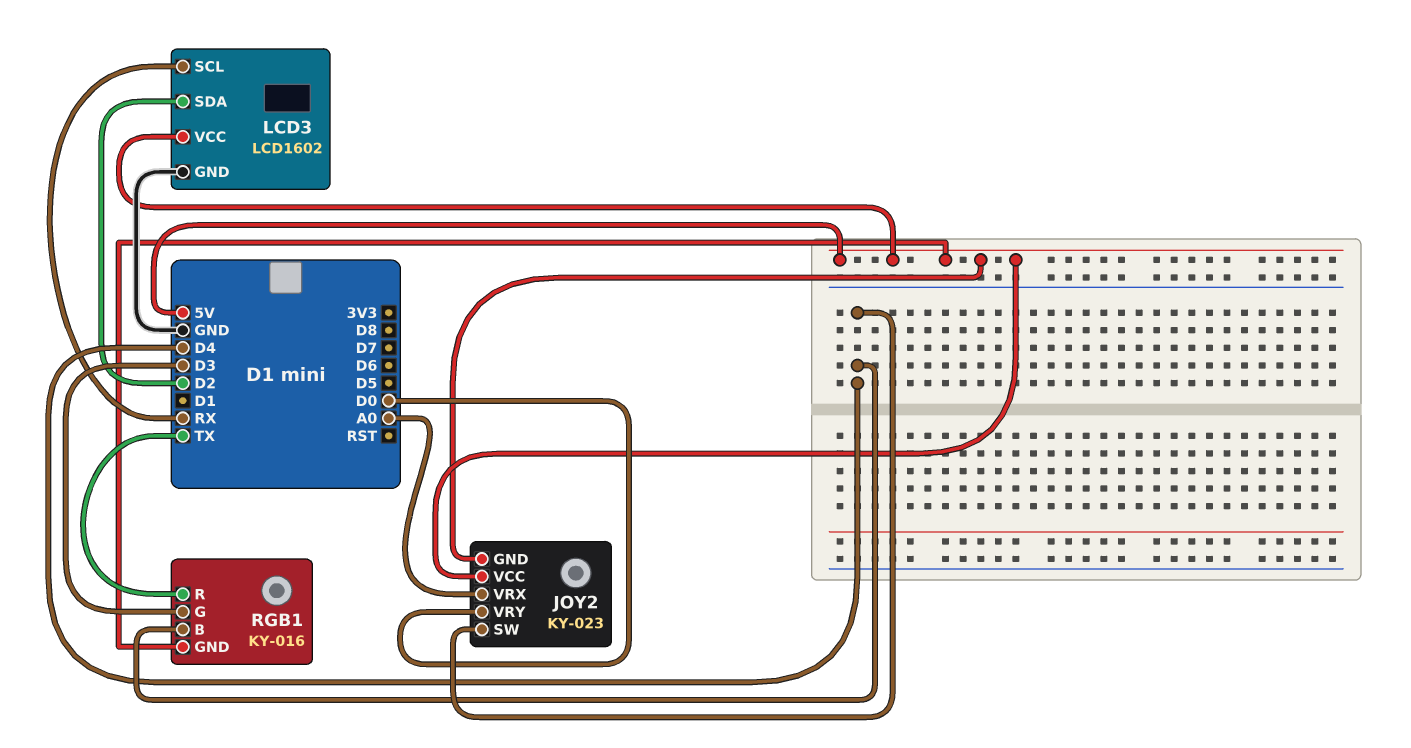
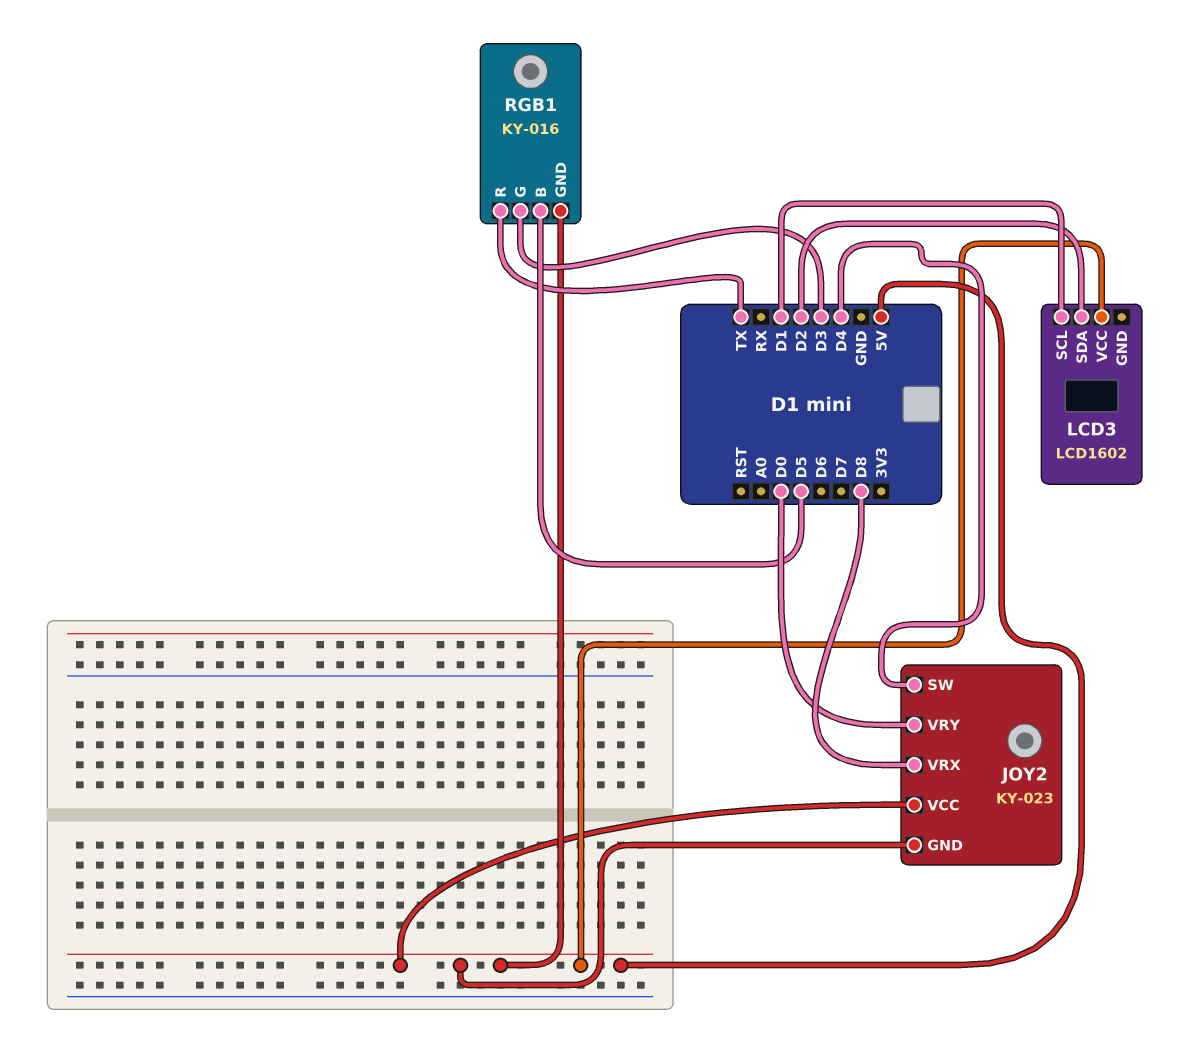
JOY2 pin VRX: A0 -> D8
LCD3 pin GND: GND -> none
LCD3 pin SCL: RX -> D1
RGB1 pin B: D4 -> D5

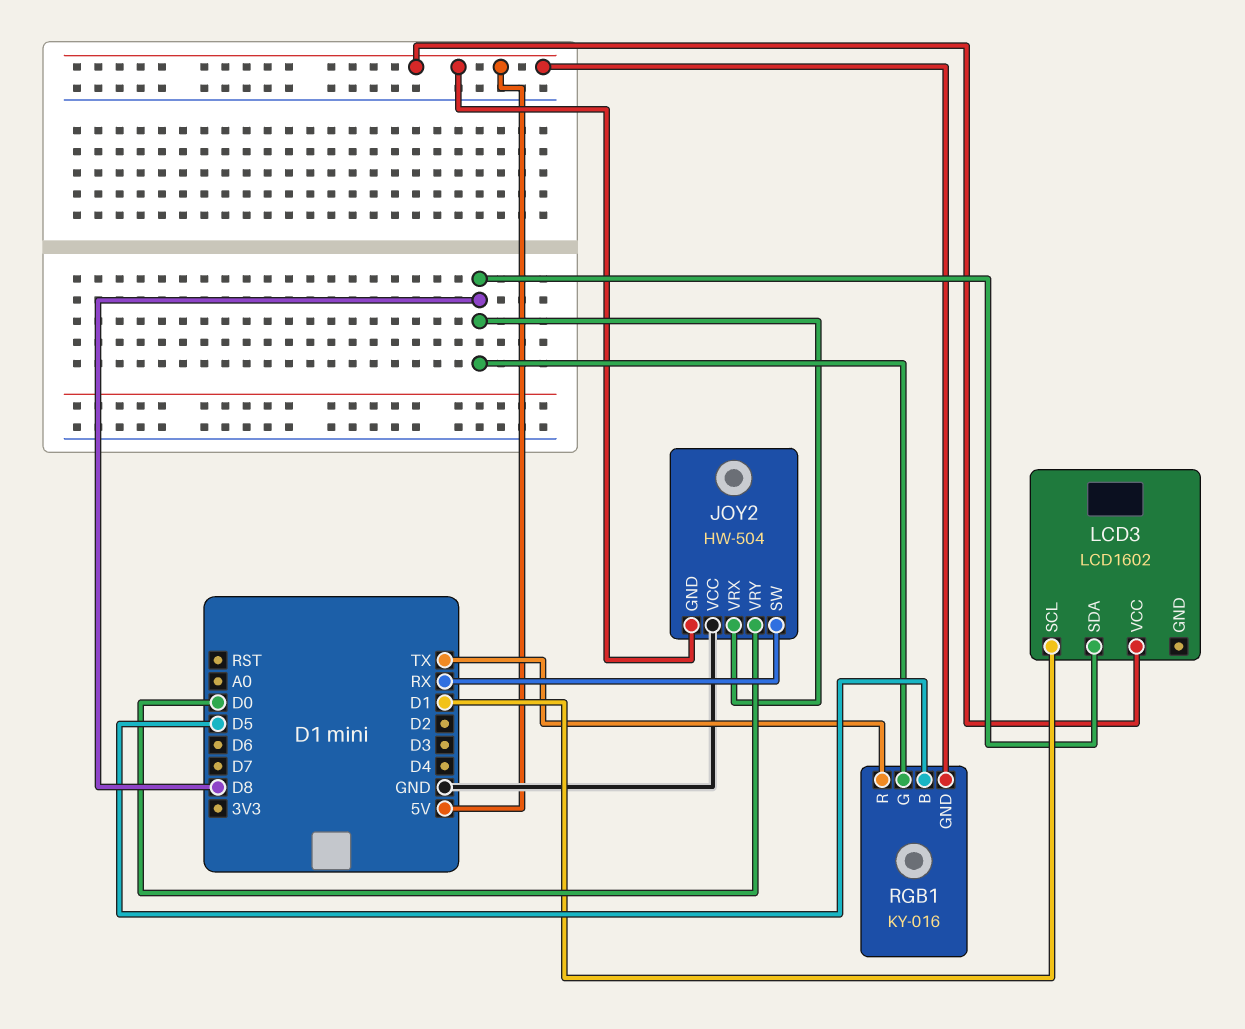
JOY2: KY-023 -> HW-504
JOY2 pin SW: D4 -> RX
JOY2 pin VCC: 5V -> GND
LCD3 pin SDA: D2 -> D8
RGB1 pin G: D3 -> D8

